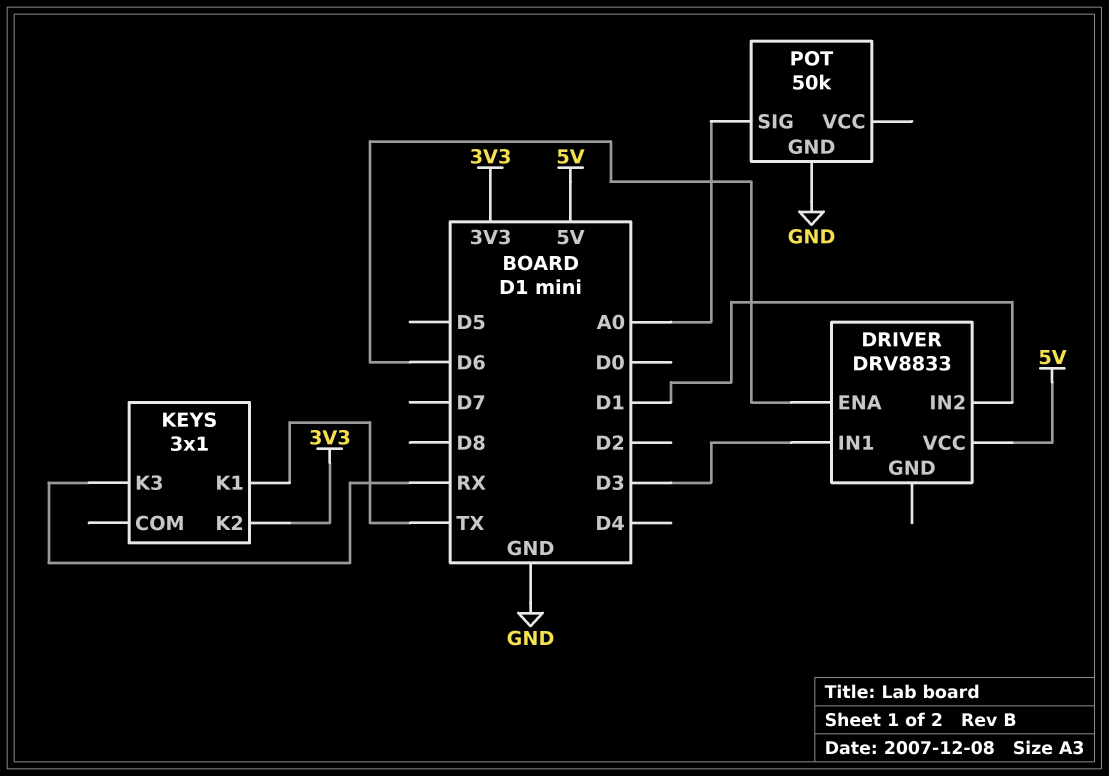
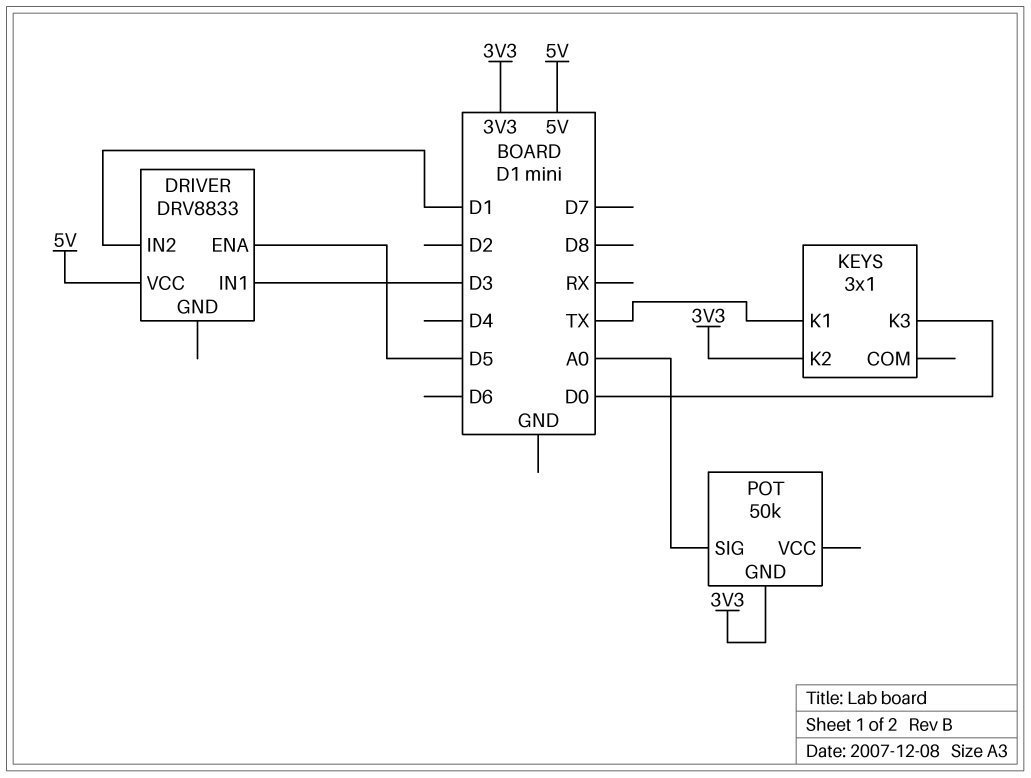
DRIVER pin ENA: D6 -> D5
KEYS pin K3: RX -> D0
POT pin GND: GND -> 3V3

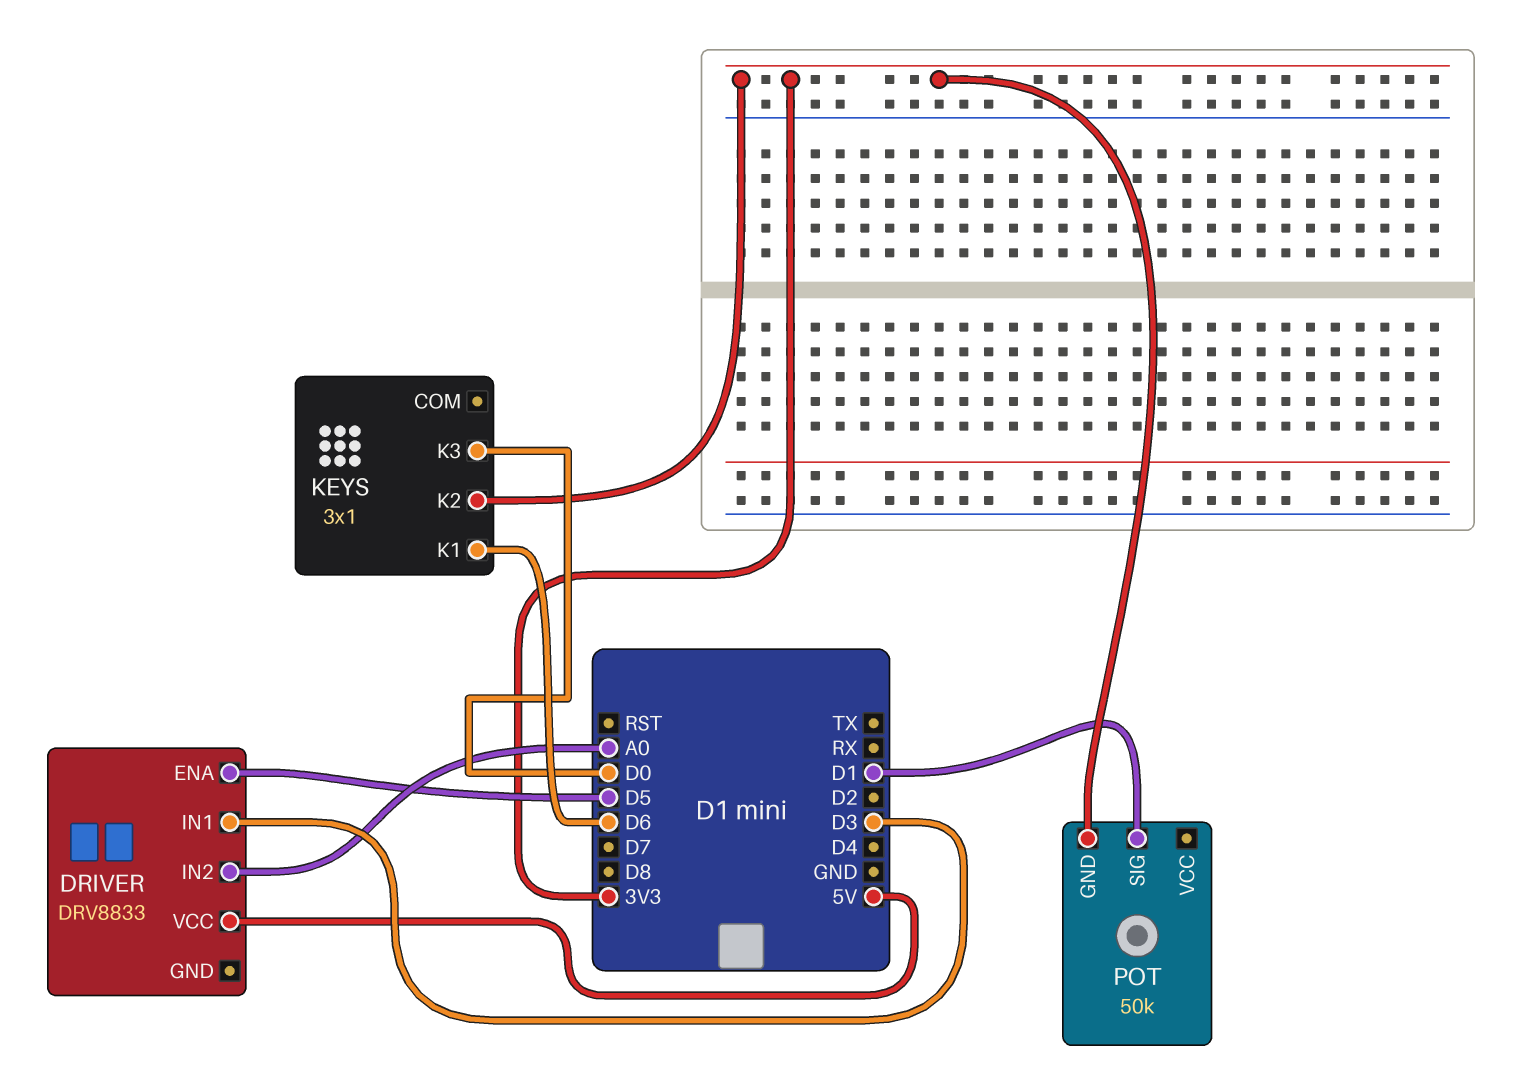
DRIVER pin IN2: D1 -> A0
KEYS pin K1: TX -> D6
POT pin SIG: A0 -> D1

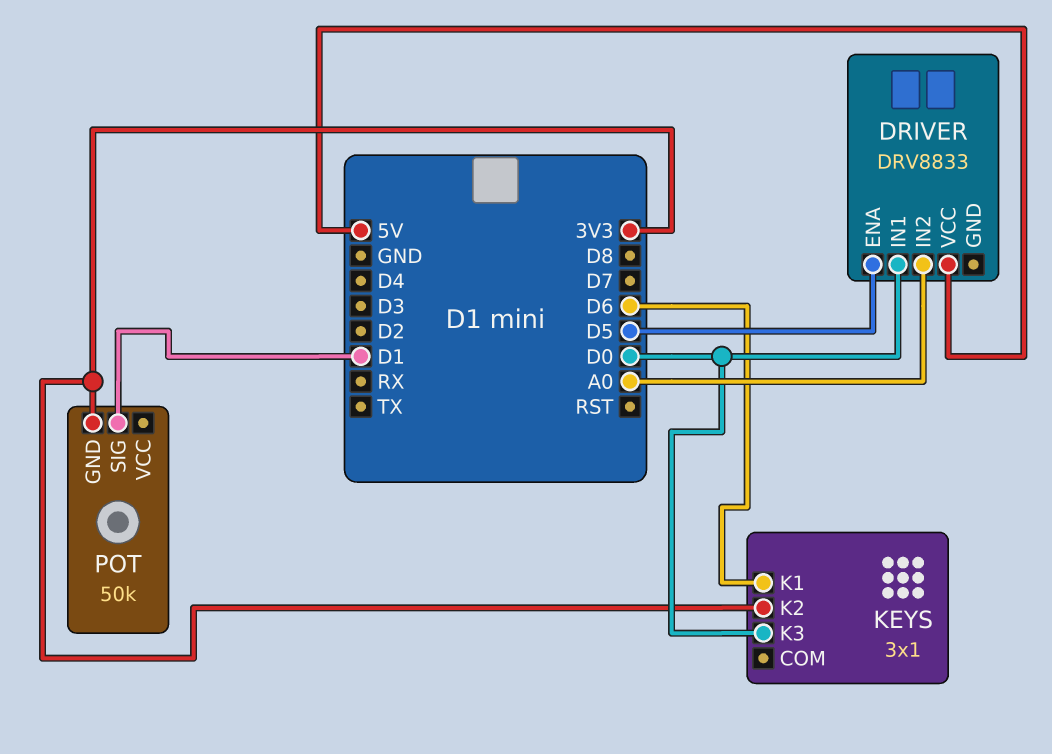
DRIVER pin IN1: D3 -> D0

